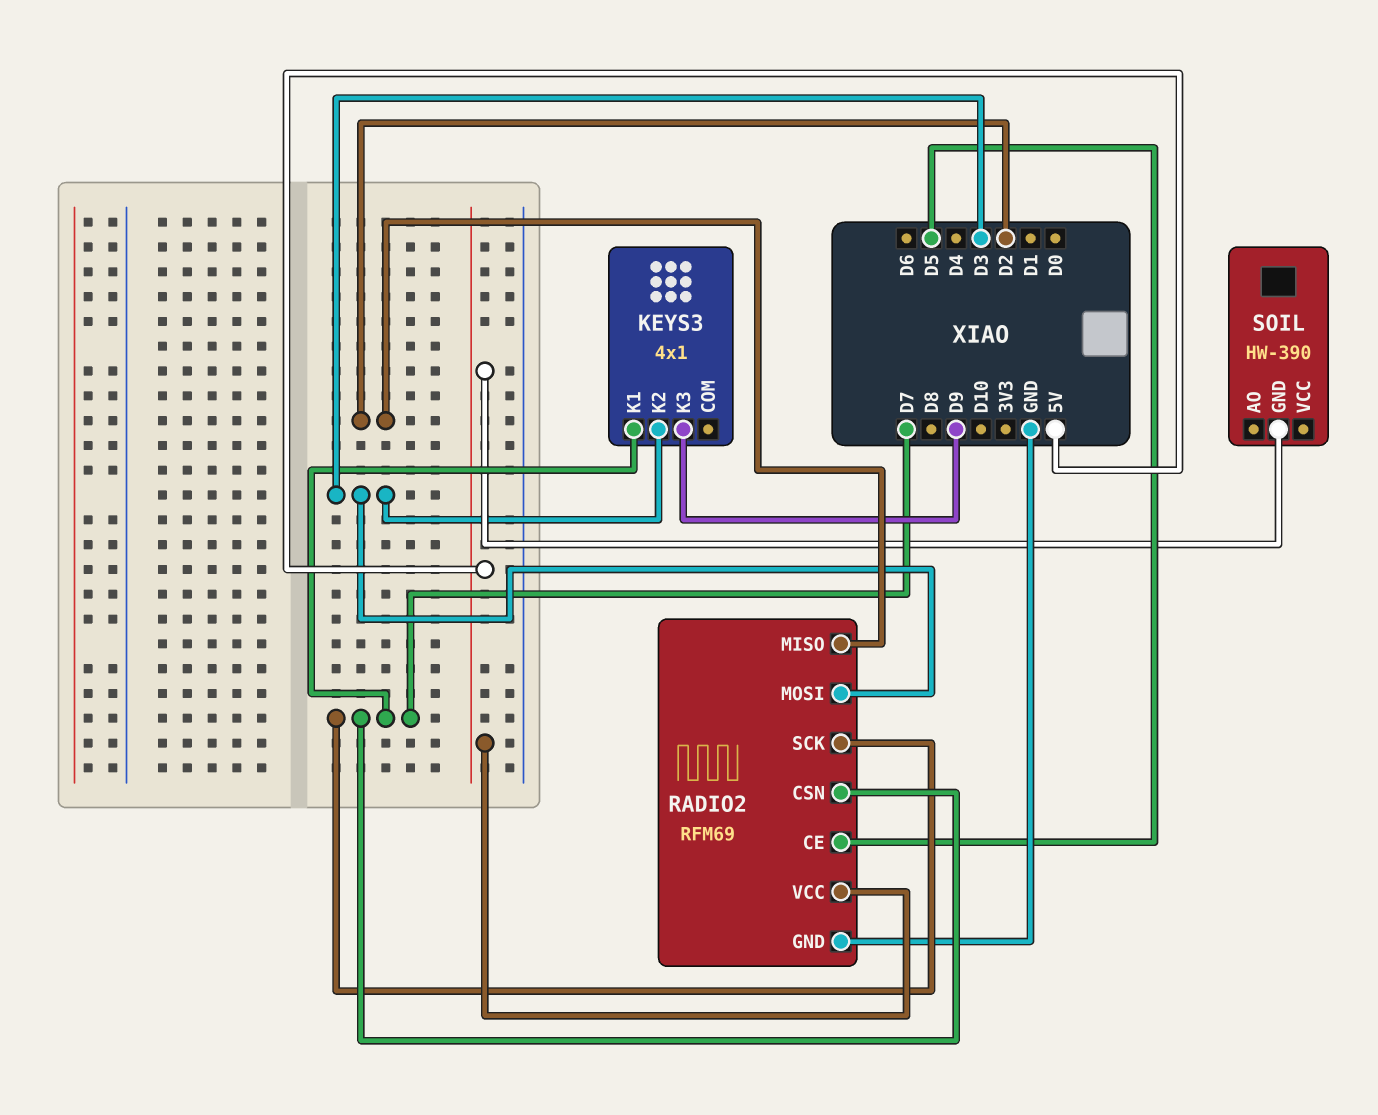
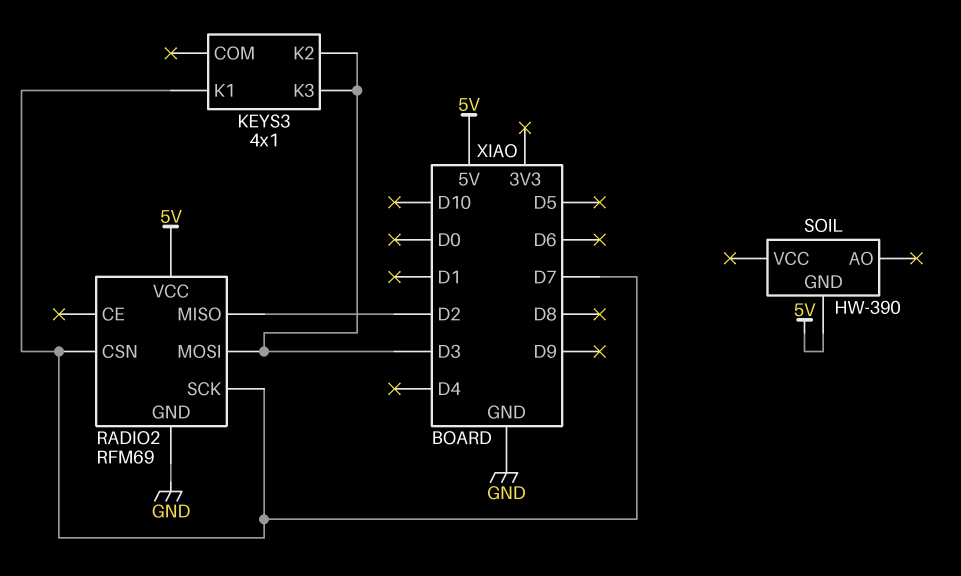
KEYS3 pin K3: D9 -> D3
RADIO2 pin CE: D5 -> none

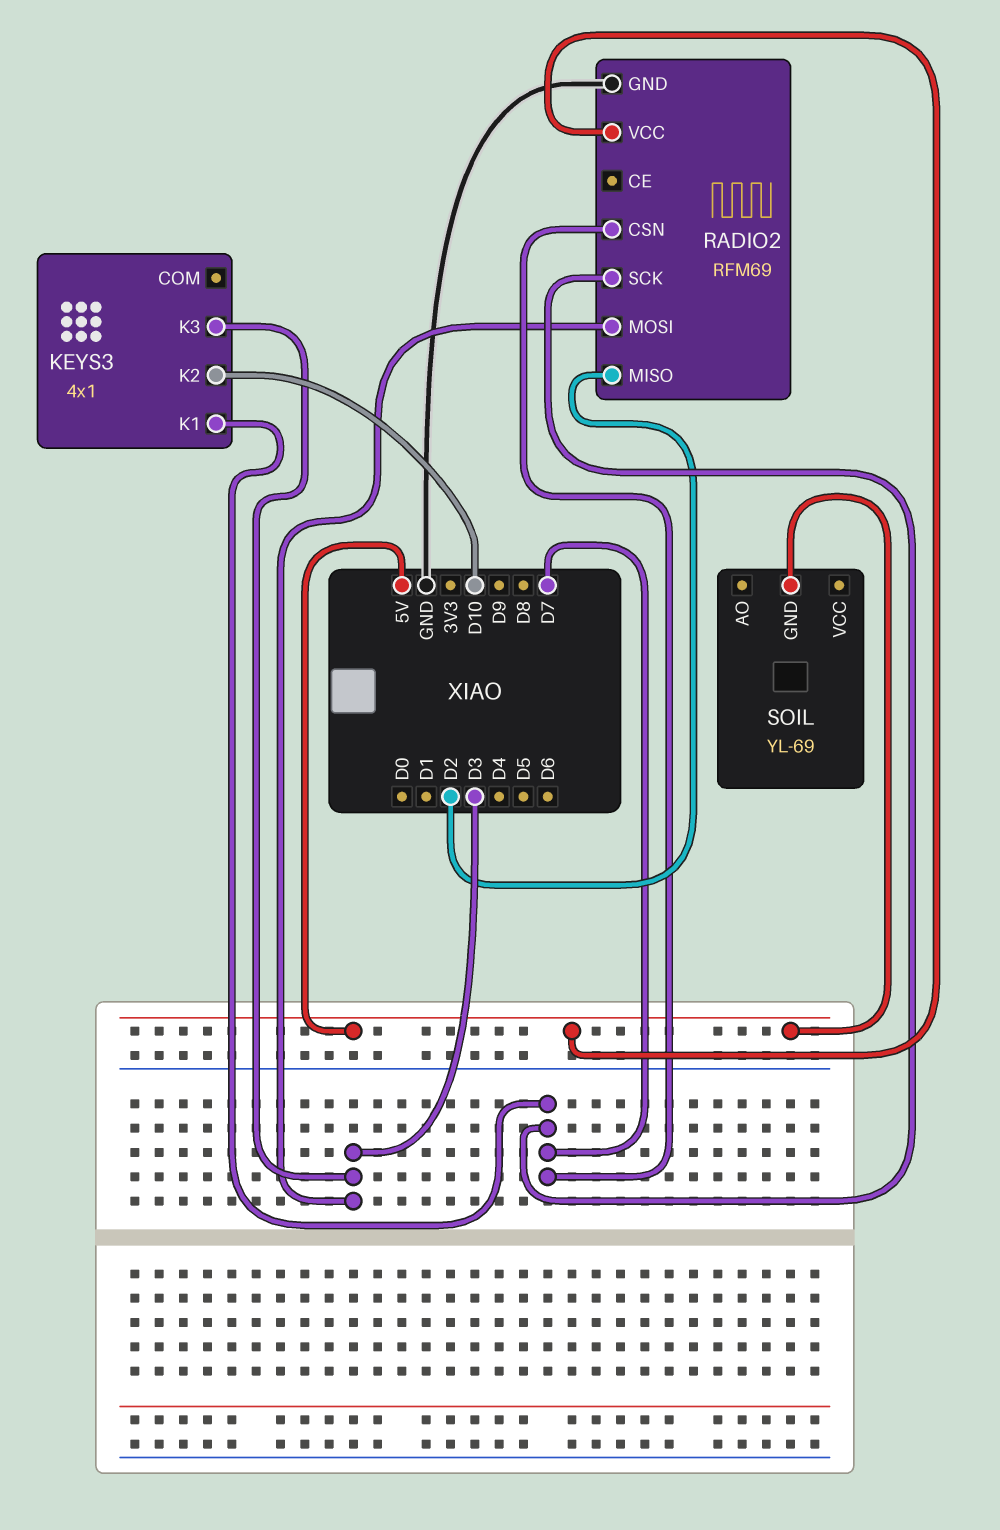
KEYS3 pin K2: D3 -> D10
SOIL: HW-390 -> YL-69

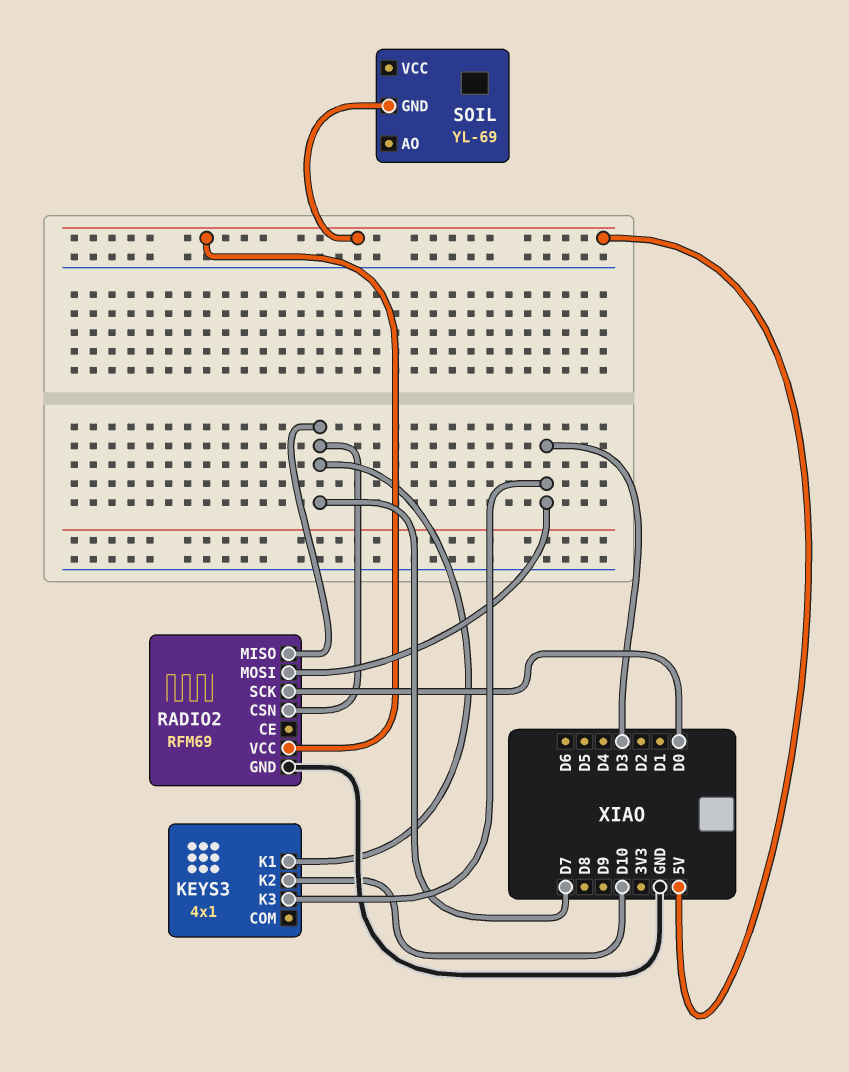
RADIO2 pin MISO: D2 -> D7
RADIO2 pin SCK: D7 -> D0

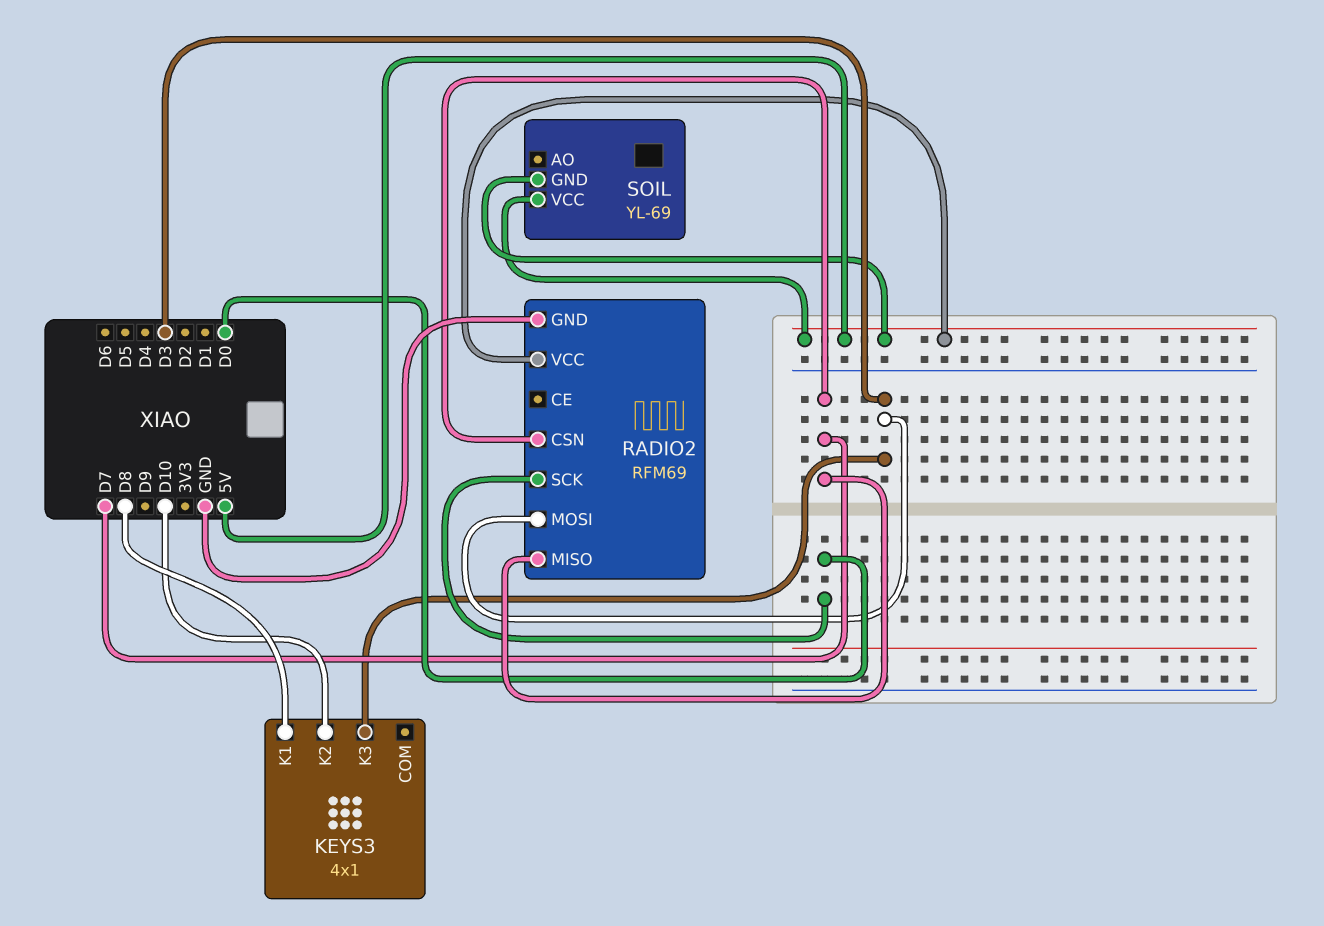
KEYS3 pin K1: D7 -> D8
SOIL pin VCC: none -> 5V

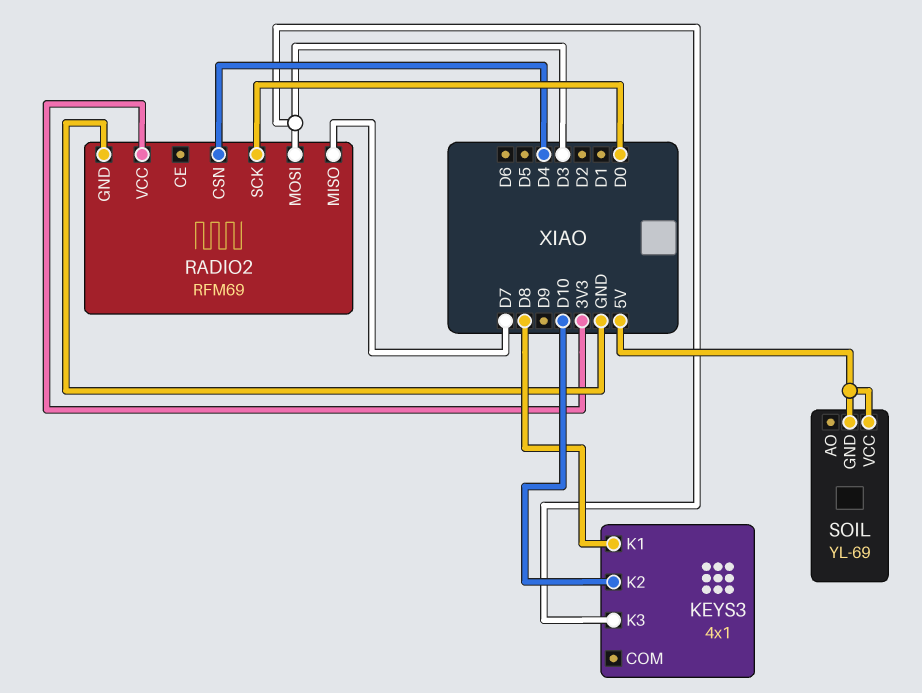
RADIO2 pin CSN: D7 -> D4
RADIO2 pin VCC: 5V -> 3V3

